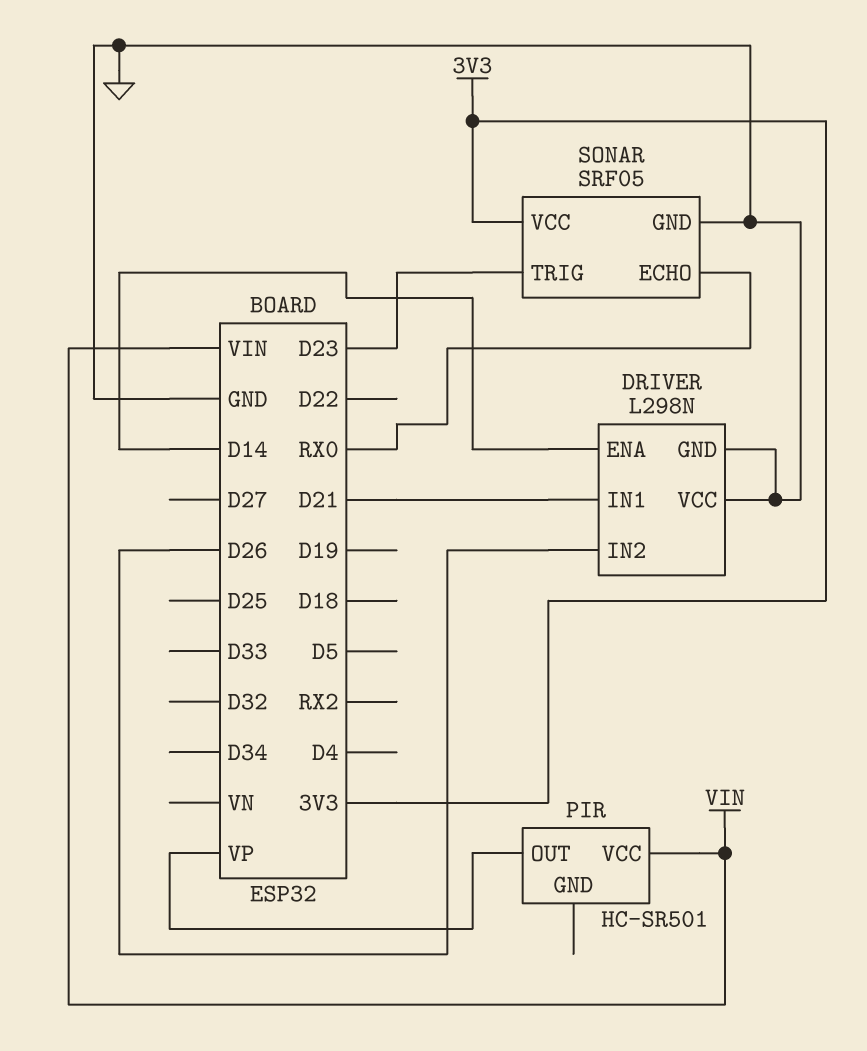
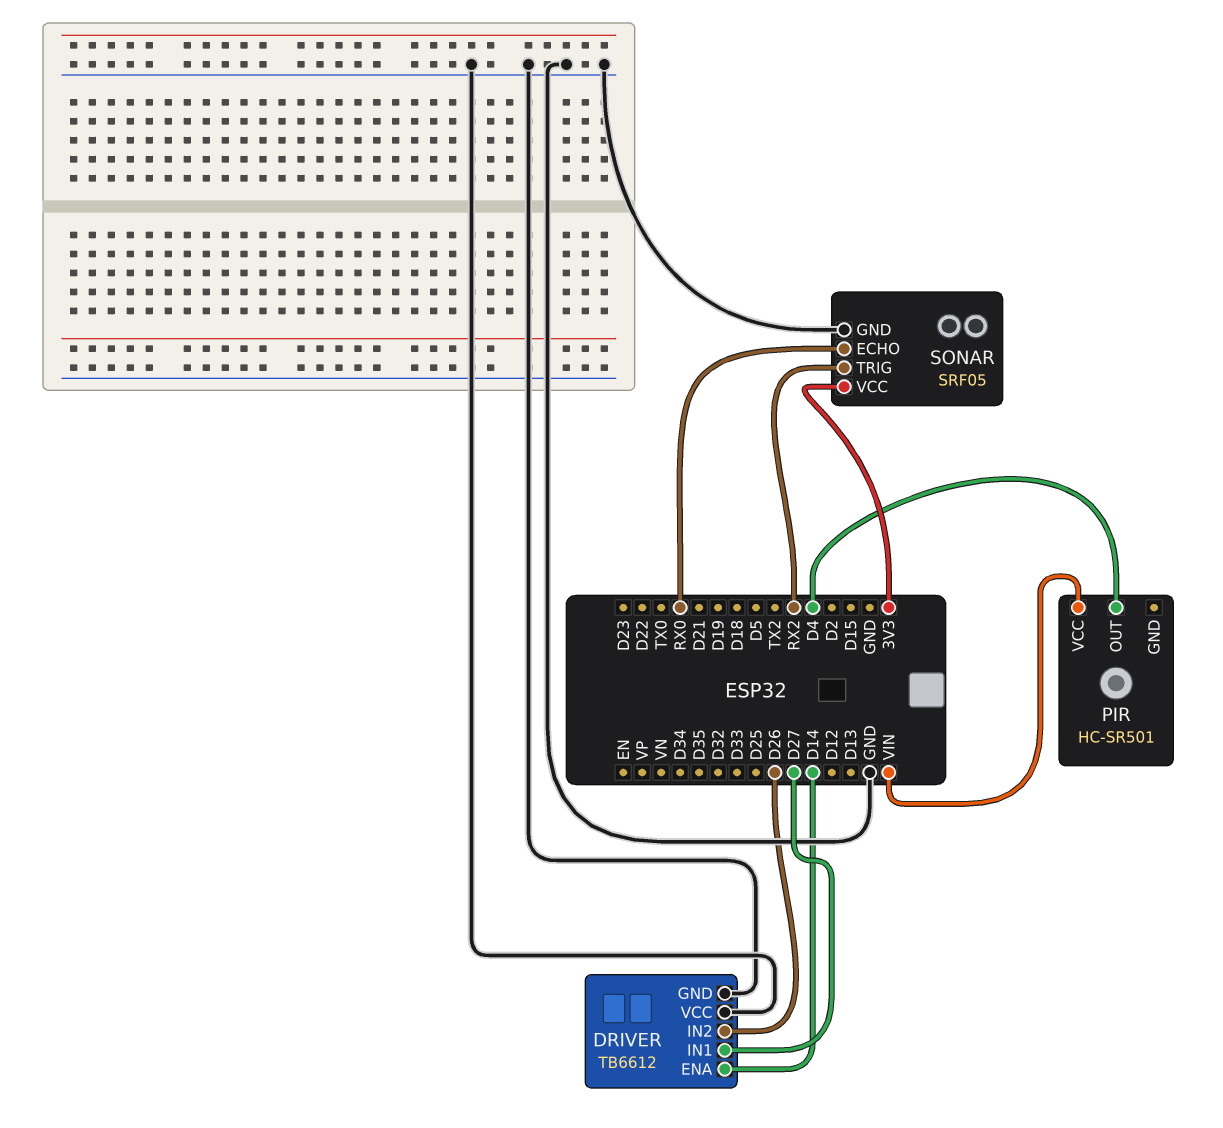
DRIVER: L298N -> TB6612
DRIVER pin IN1: D21 -> D27
PIR pin OUT: VP -> D4
SONAR pin TRIG: D23 -> RX2

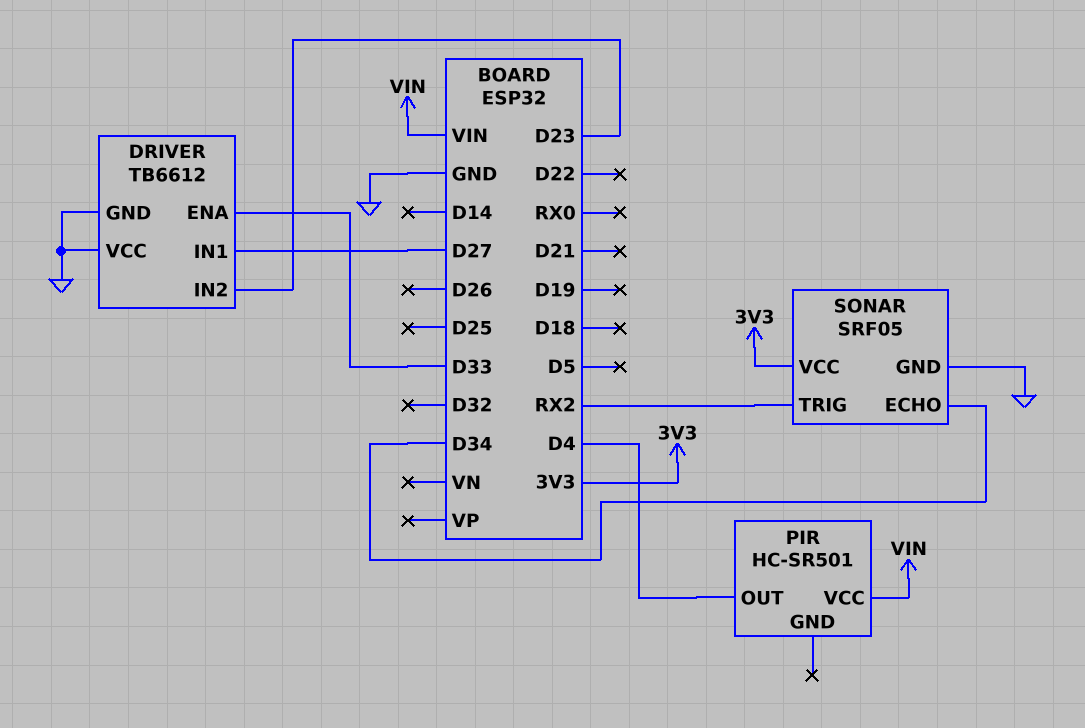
DRIVER pin ENA: D14 -> D33
DRIVER pin IN2: D26 -> D23
SONAR pin ECHO: RX0 -> D34

